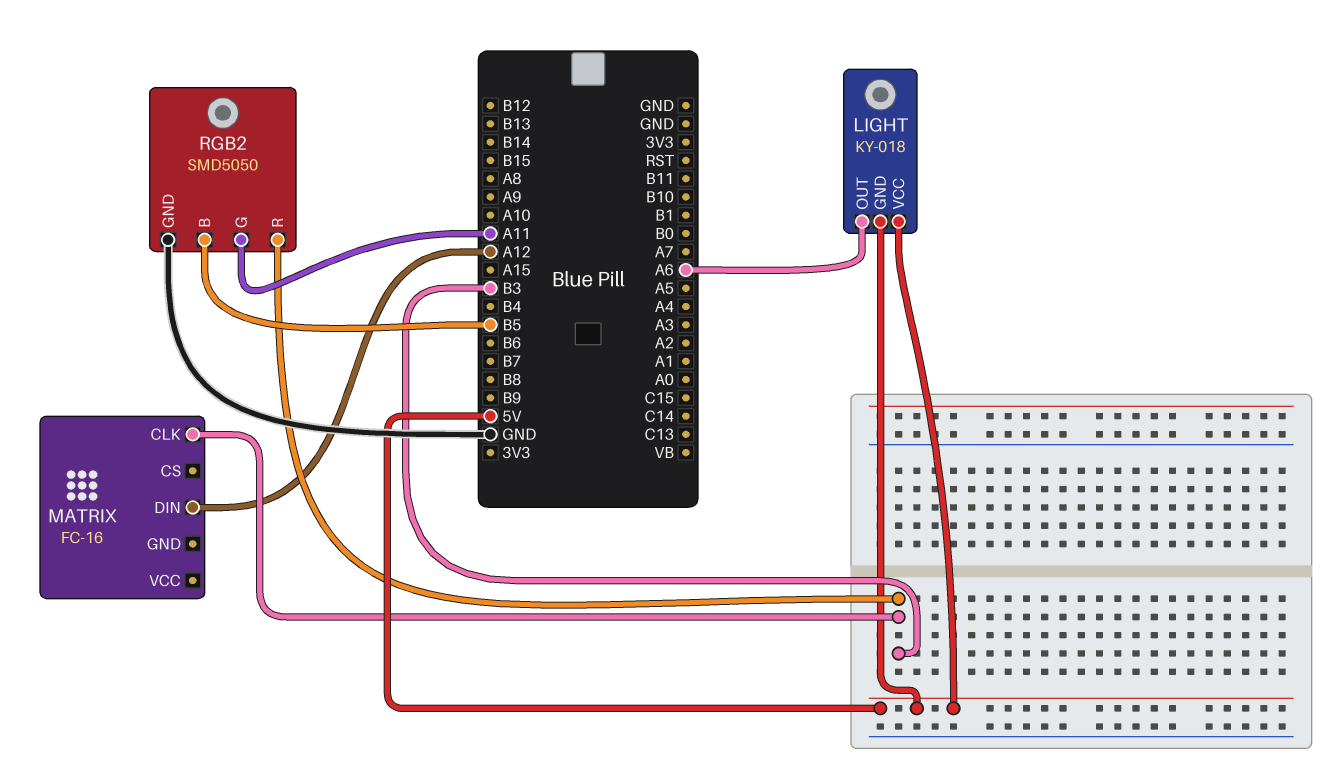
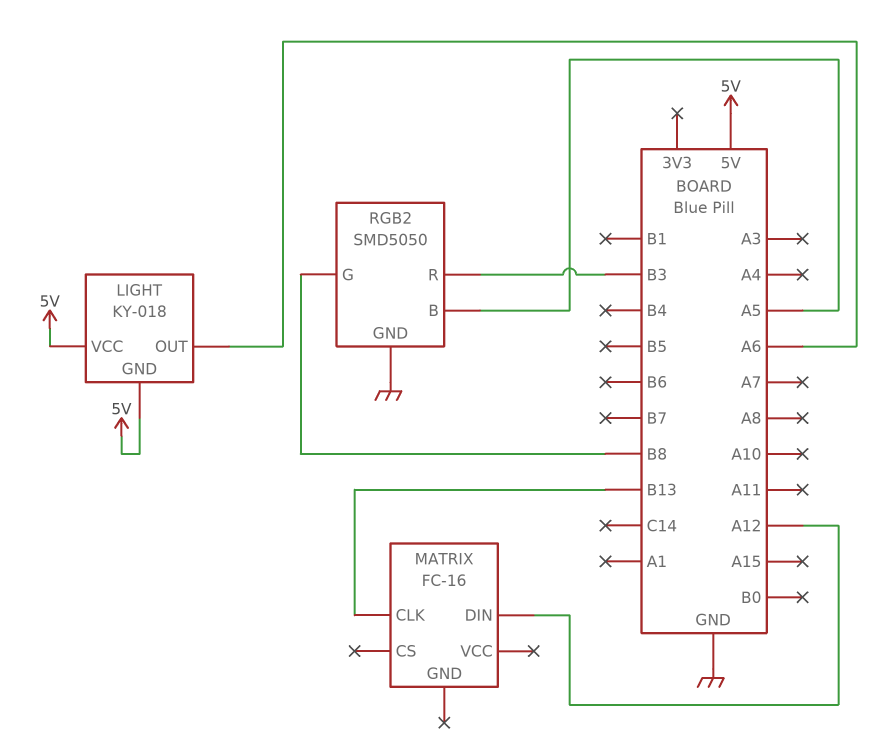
MATRIX pin CLK: B3 -> B13
RGB2 pin B: B5 -> A5
RGB2 pin G: A11 -> B8

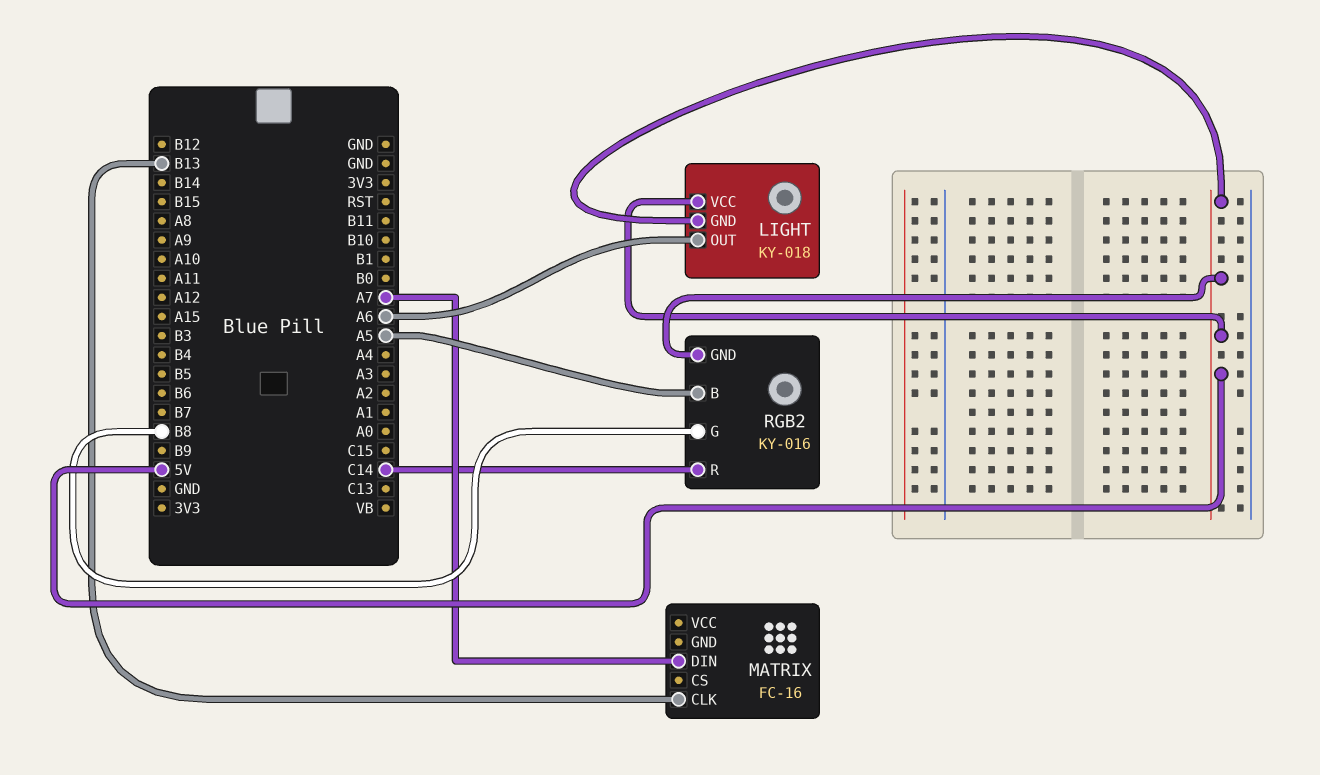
MATRIX pin DIN: A12 -> A7
RGB2: SMD5050 -> KY-016
RGB2 pin GND: GND -> 5V
RGB2 pin R: B3 -> C14

